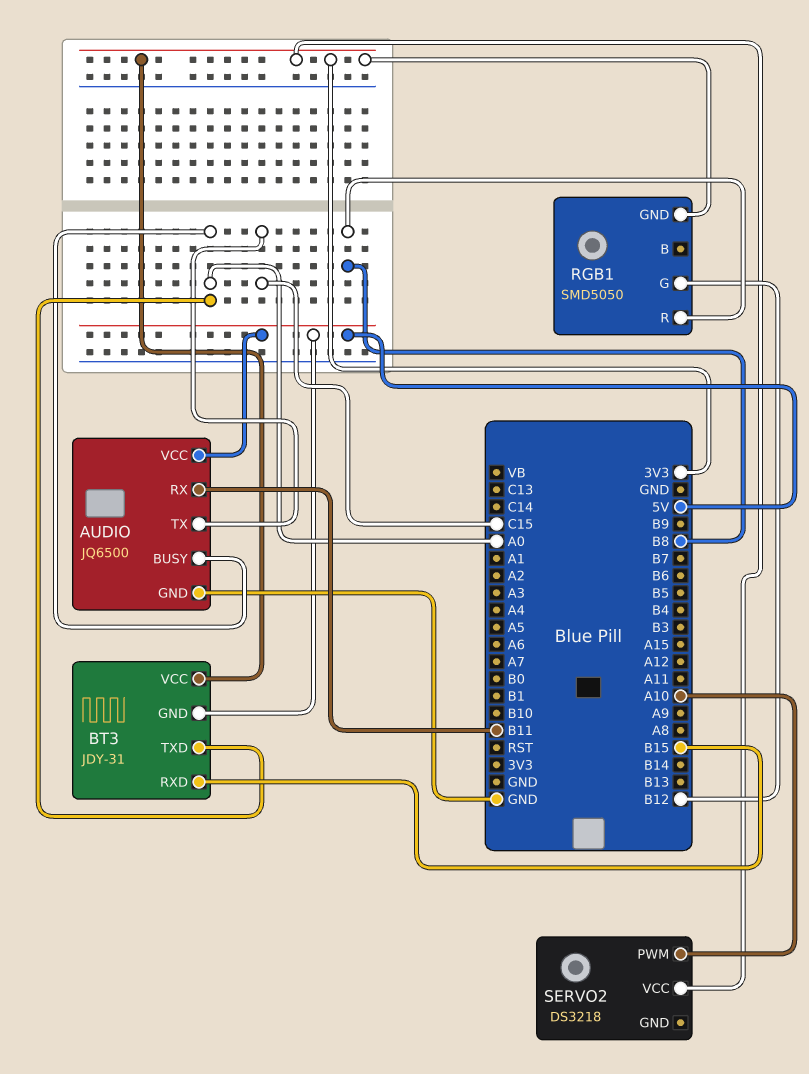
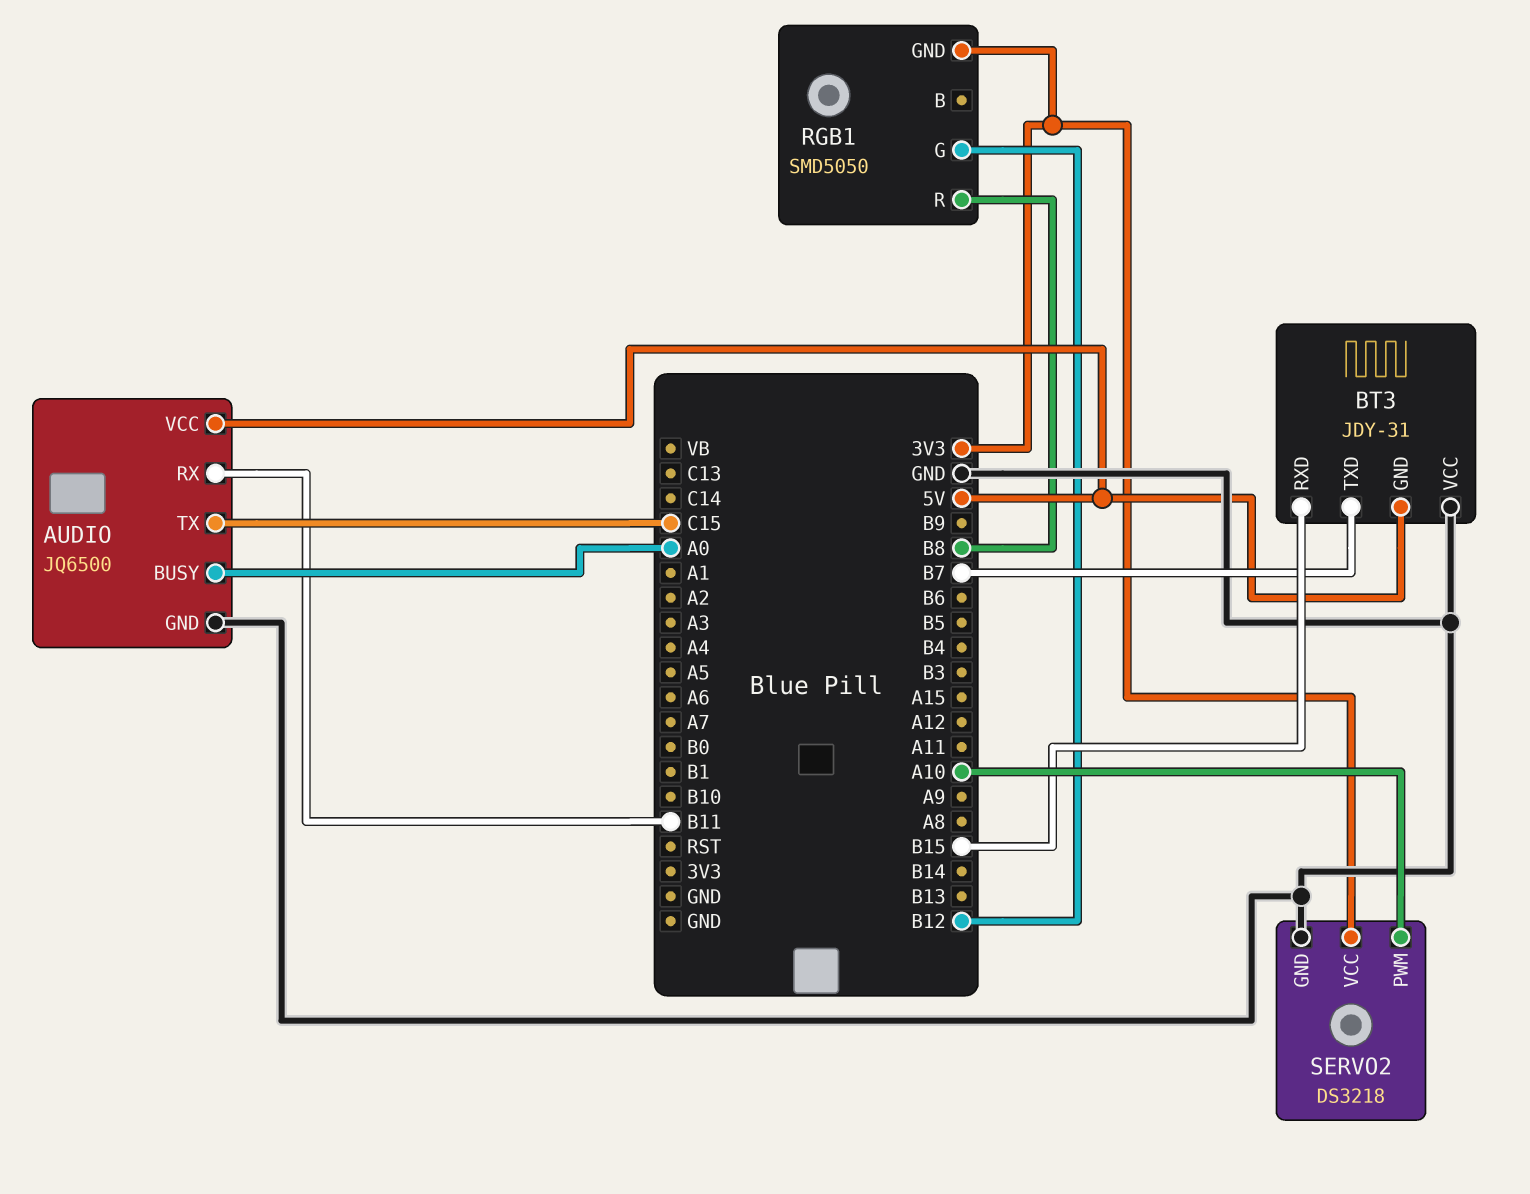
BT3 pin TXD: A0 -> B7
BT3 pin VCC: 3V3 -> GND
SERVO2 pin GND: none -> GND

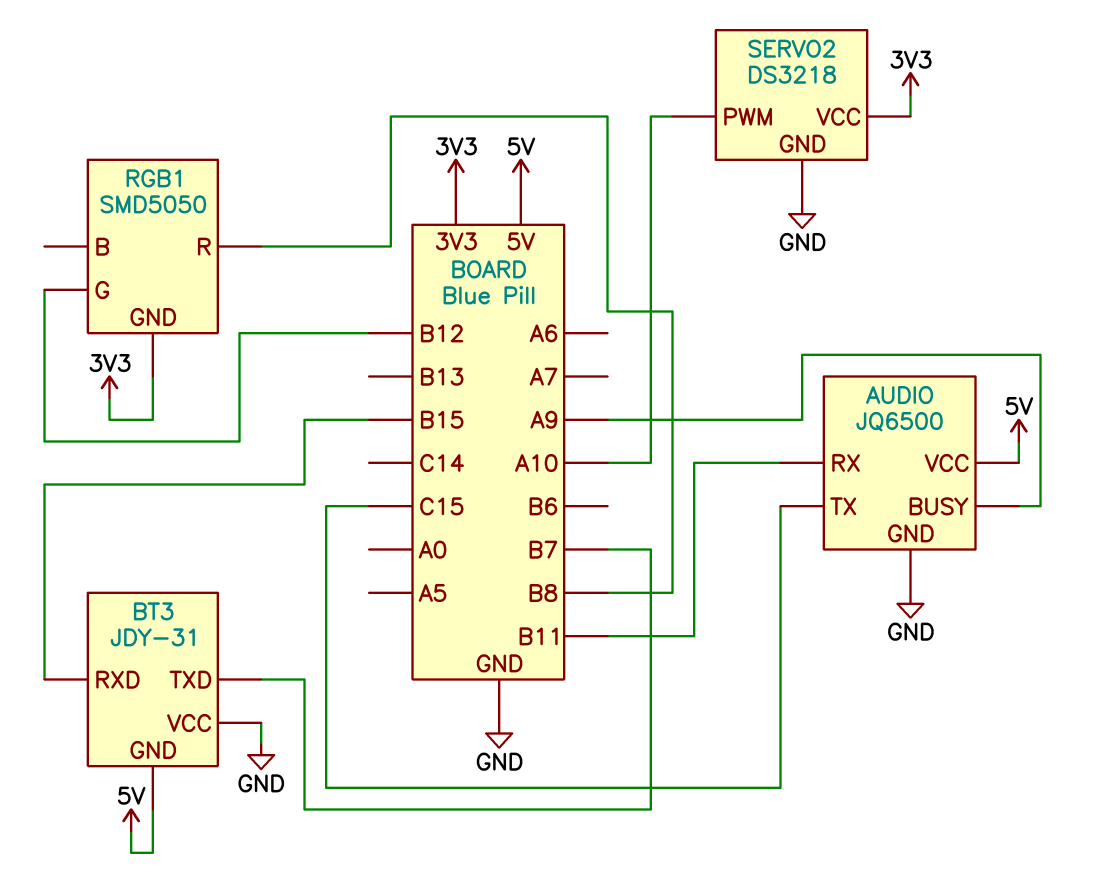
AUDIO pin BUSY: A0 -> A9

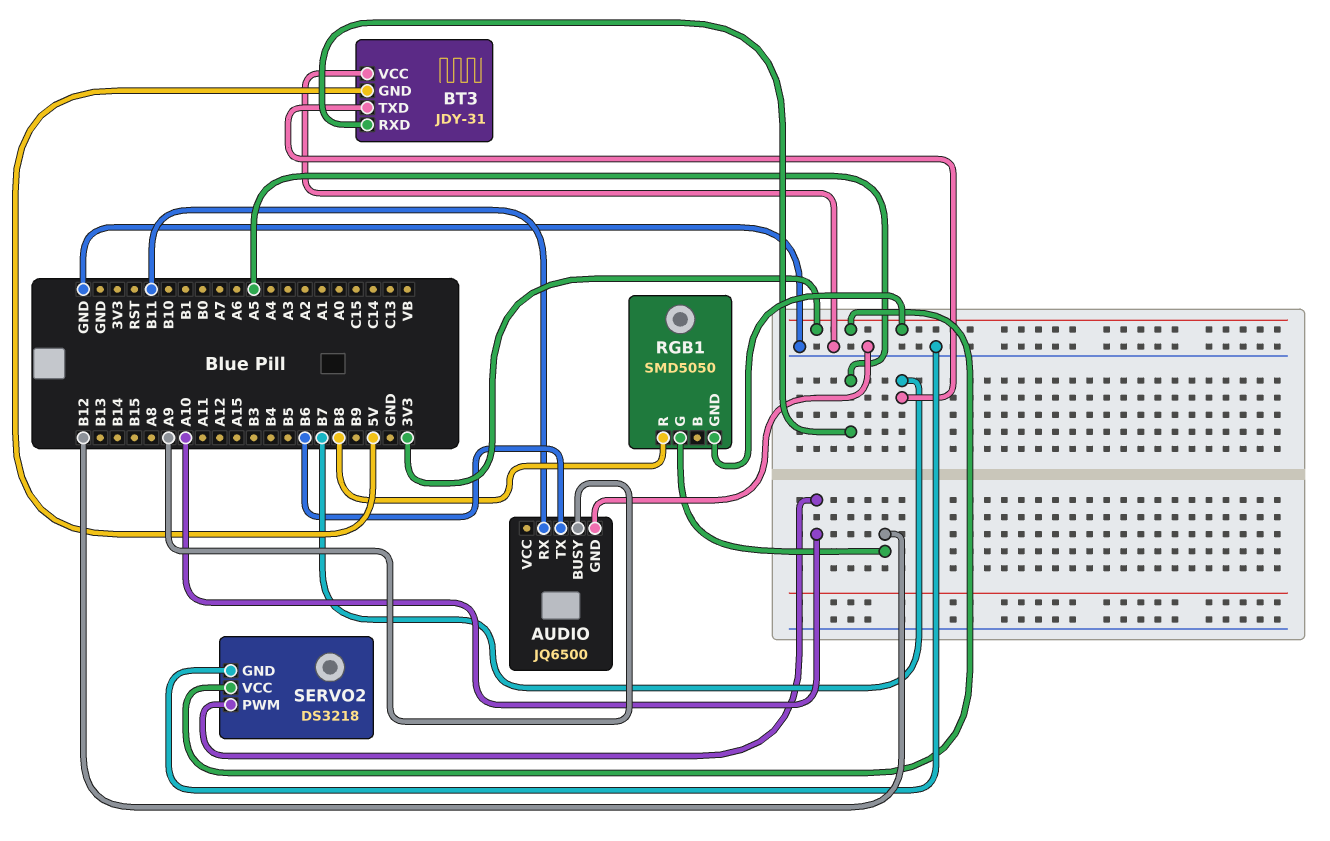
AUDIO pin TX: C15 -> B6
AUDIO pin VCC: 5V -> none
BT3 pin RXD: B15 -> A5

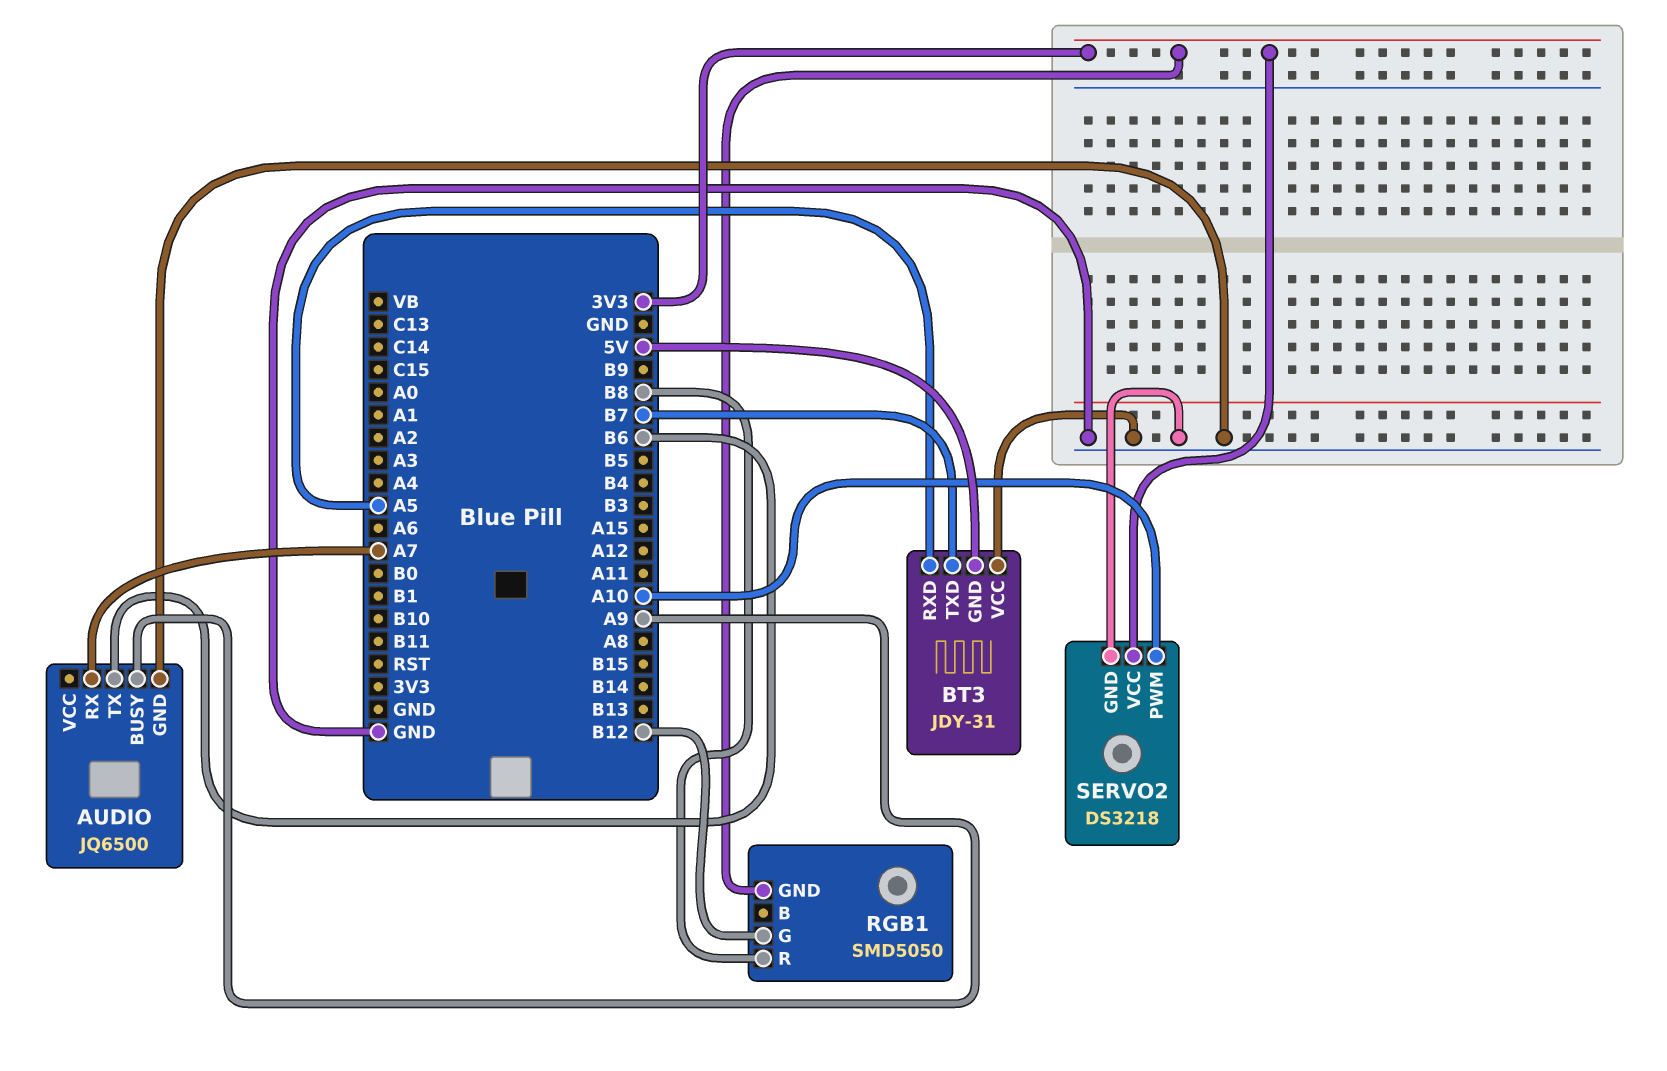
AUDIO pin RX: B11 -> A7

